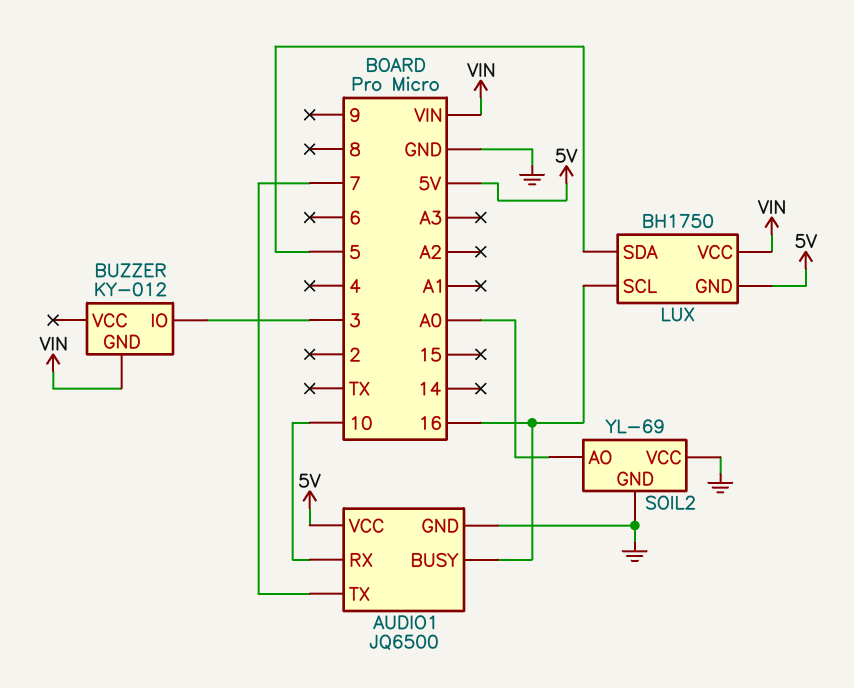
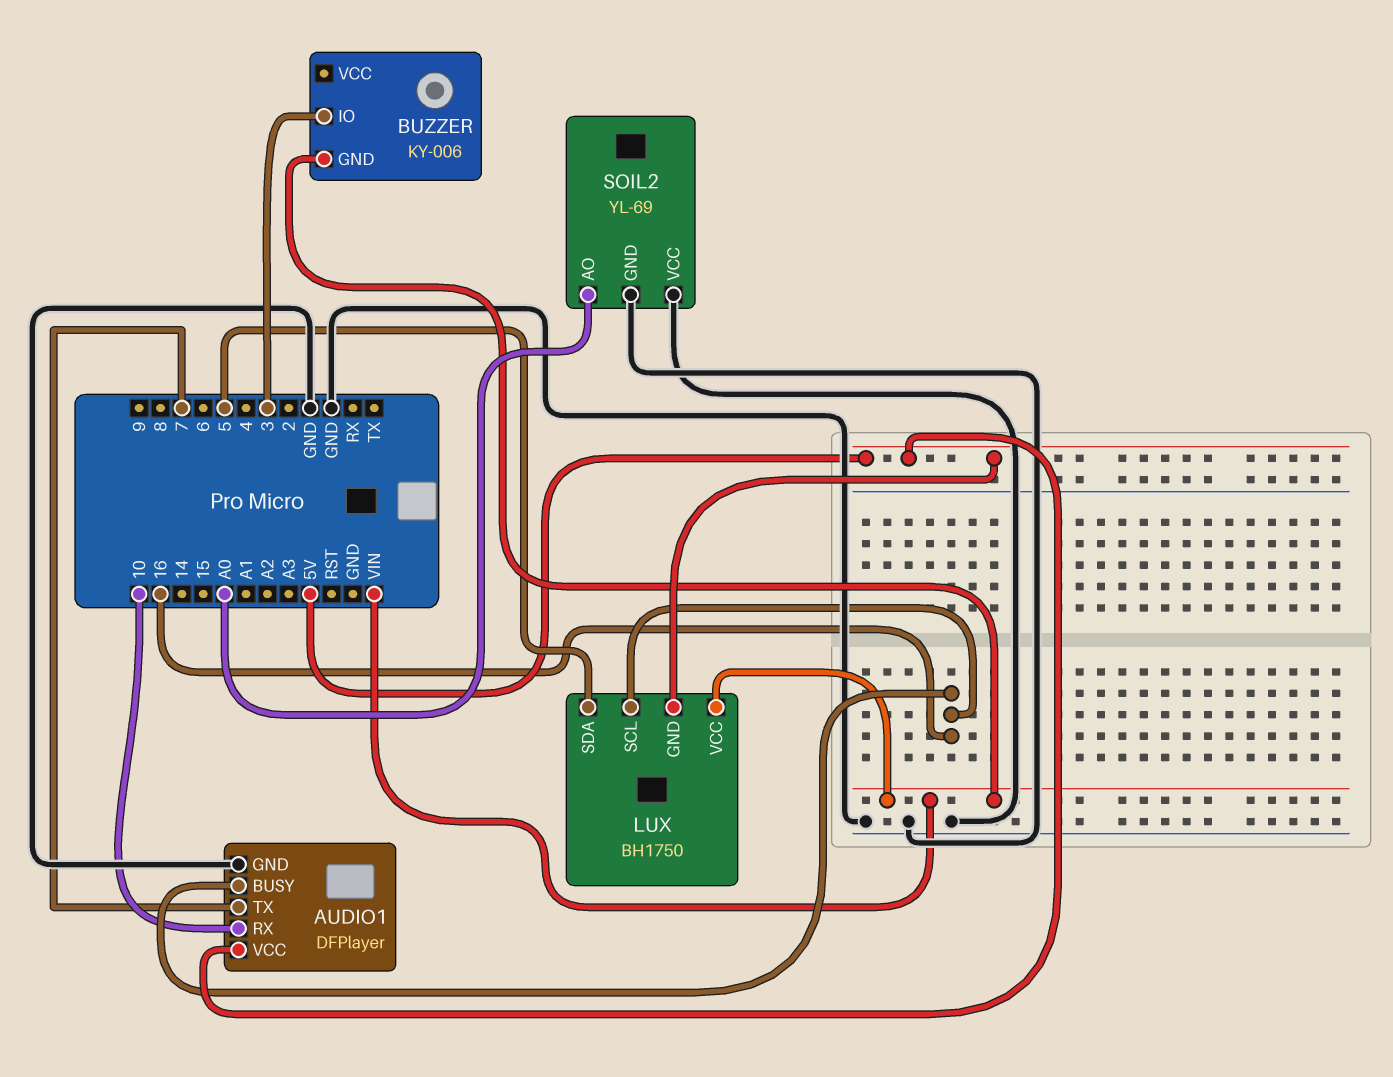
AUDIO1: JQ6500 -> DFPlayer
BUZZER: KY-012 -> KY-006

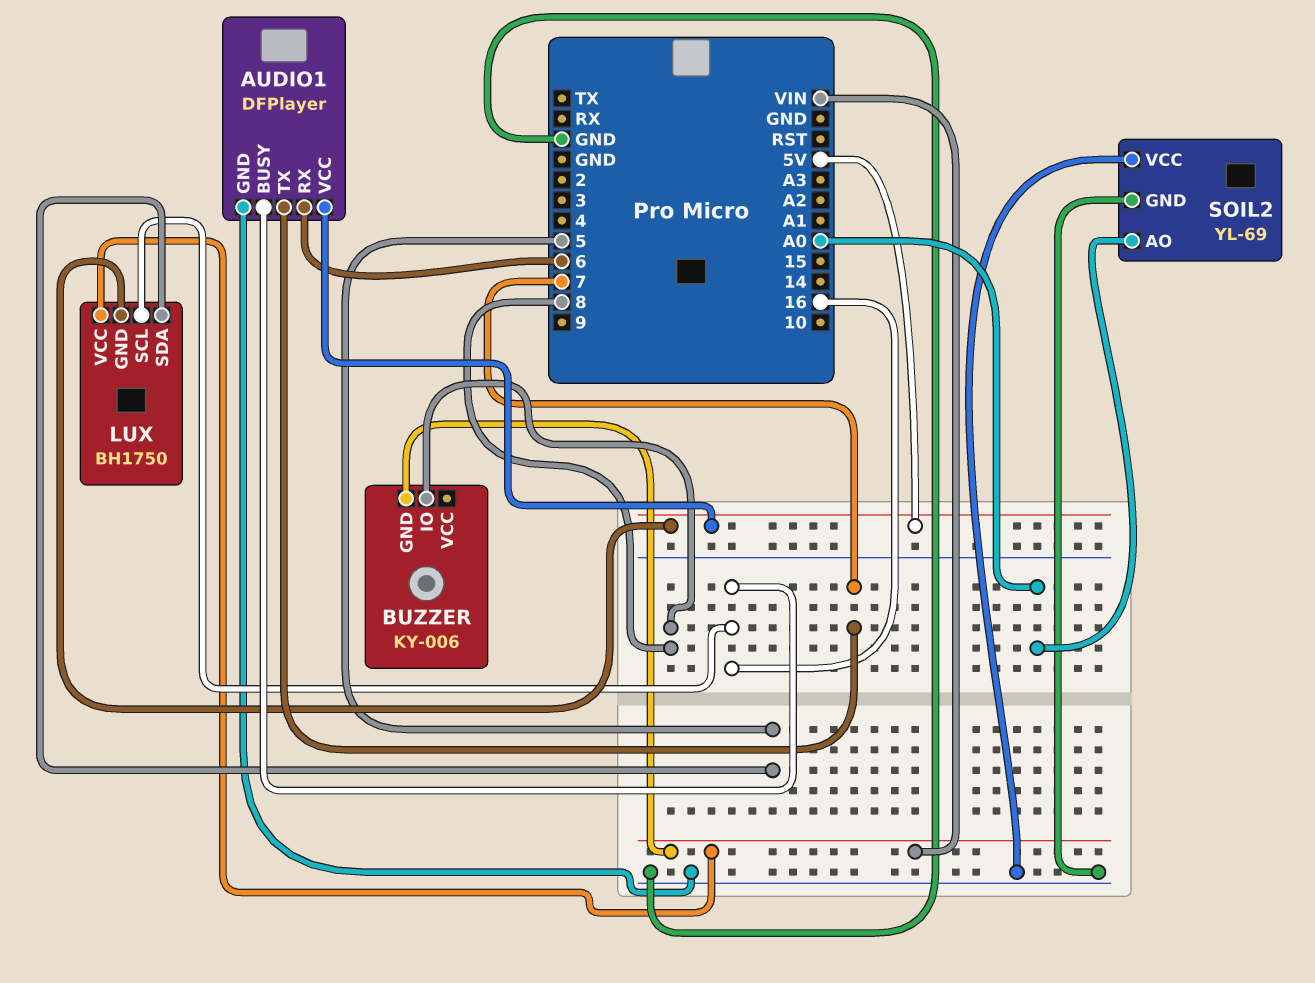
AUDIO1 pin RX: 10 -> 6
BUZZER pin IO: 3 -> 8

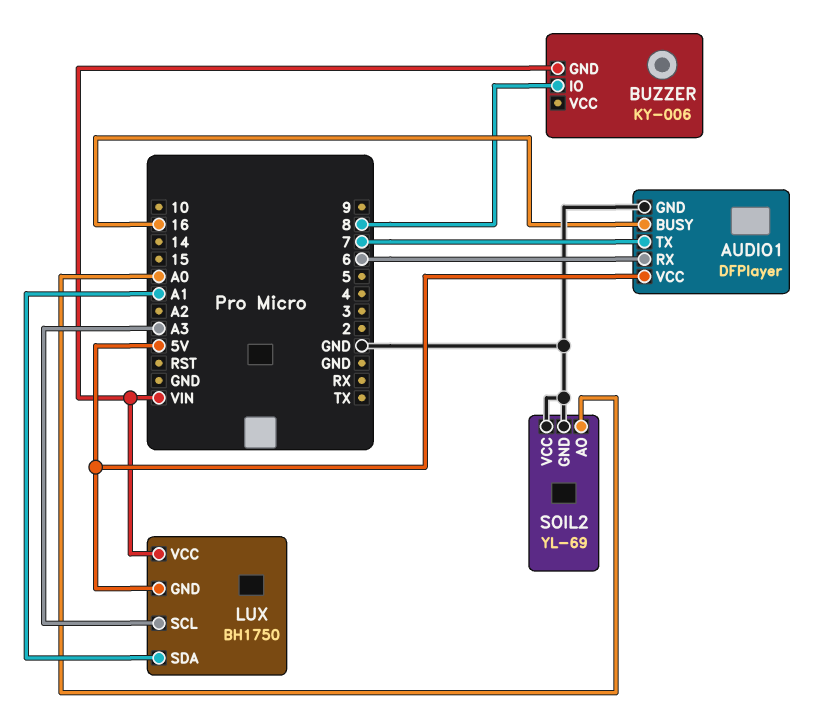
LUX pin SCL: 16 -> A3
LUX pin SDA: 5 -> A1

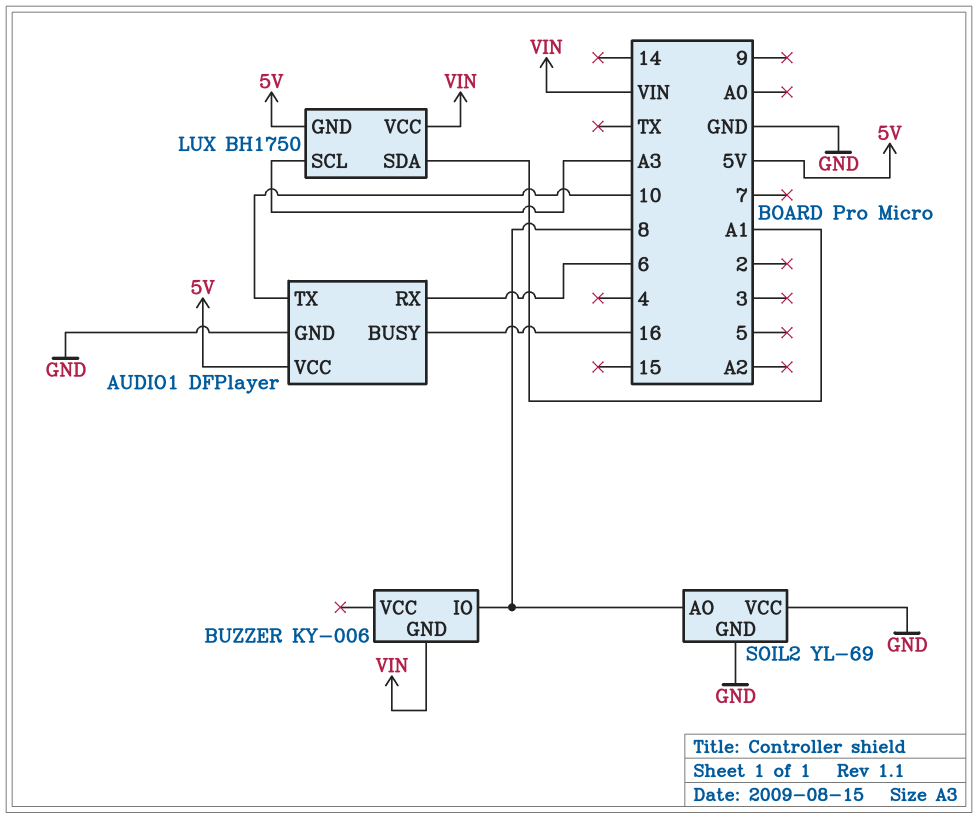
AUDIO1 pin TX: 7 -> 10
SOIL2 pin AO: A0 -> 8

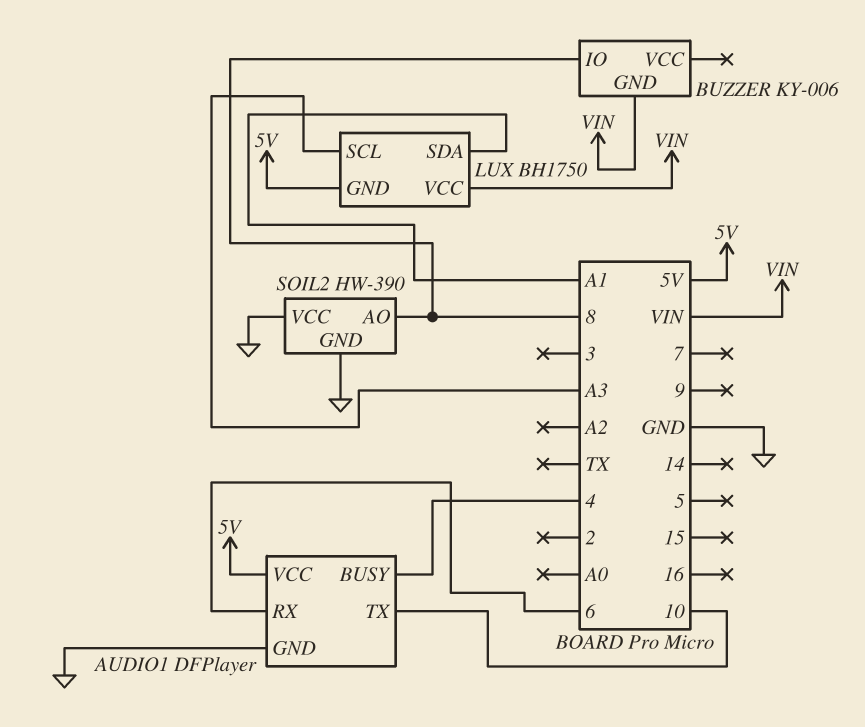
AUDIO1 pin BUSY: 16 -> 4
SOIL2: YL-69 -> HW-390

